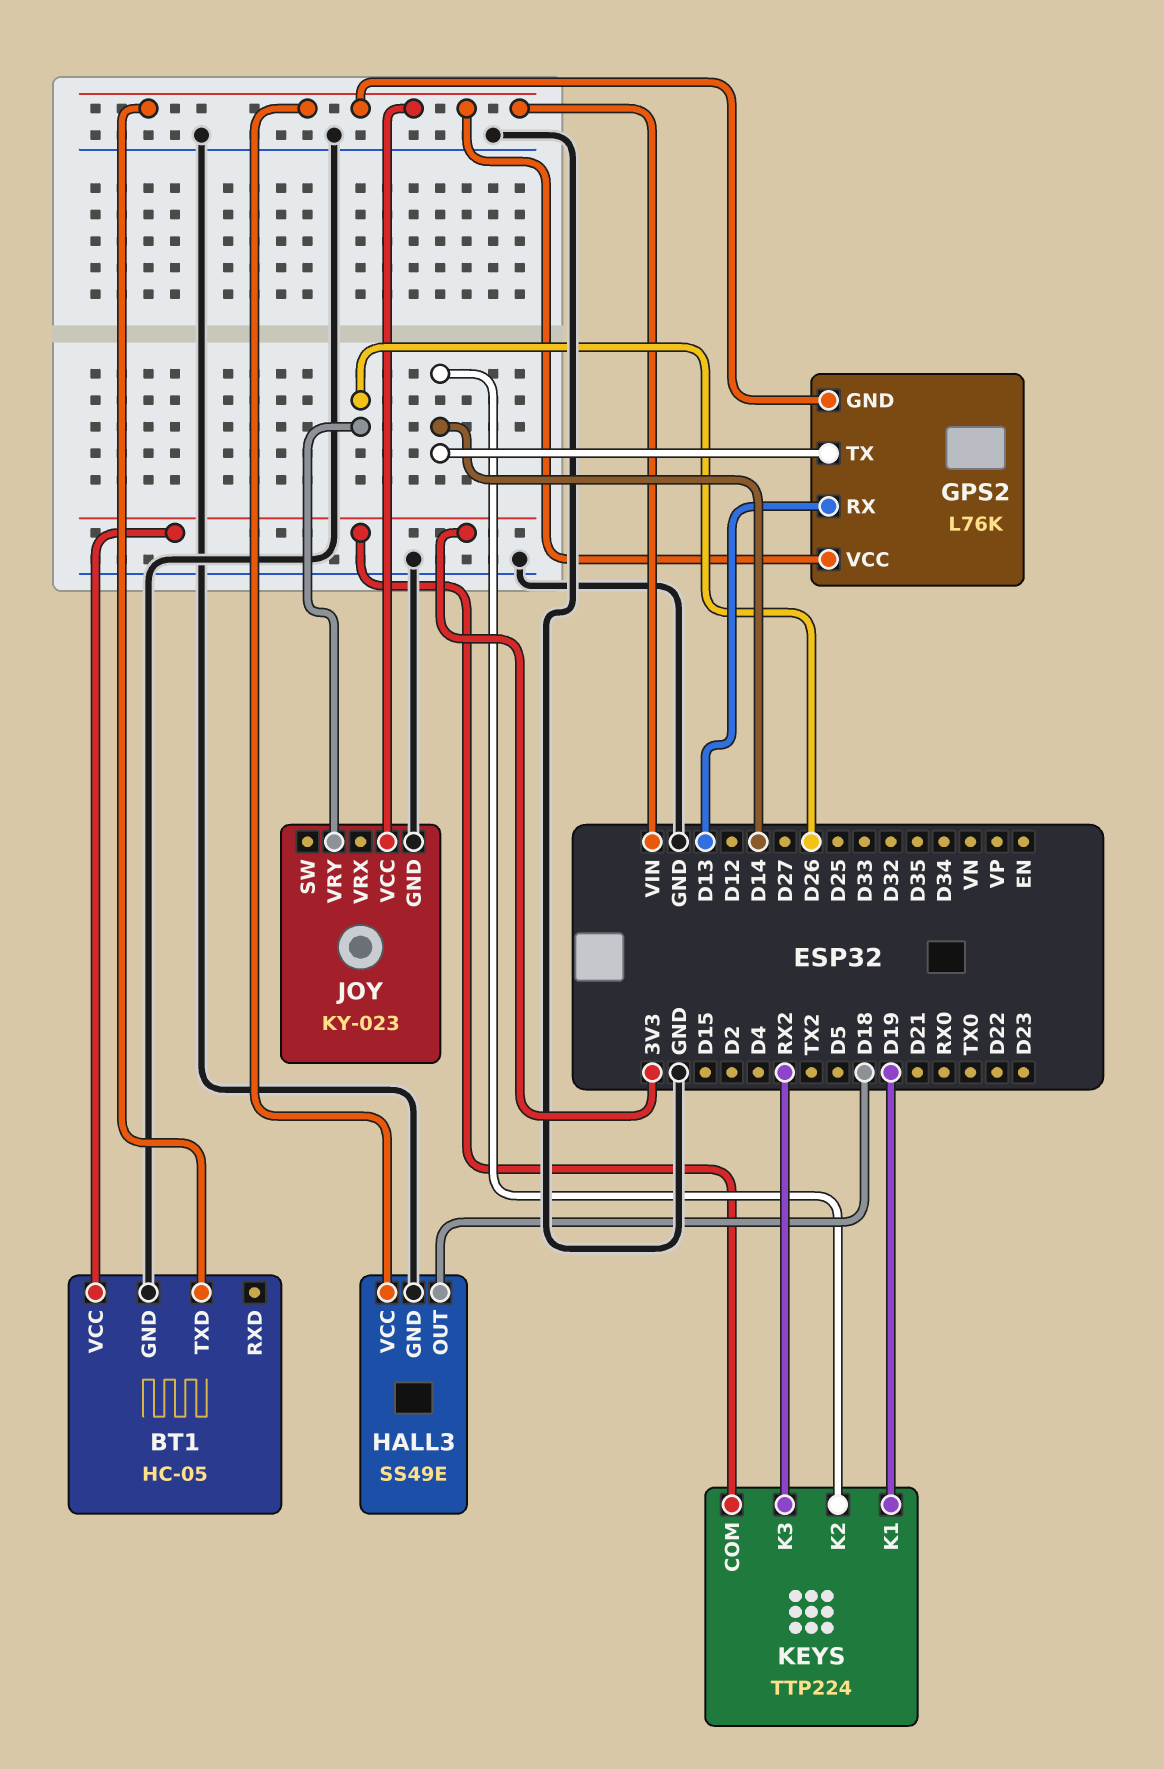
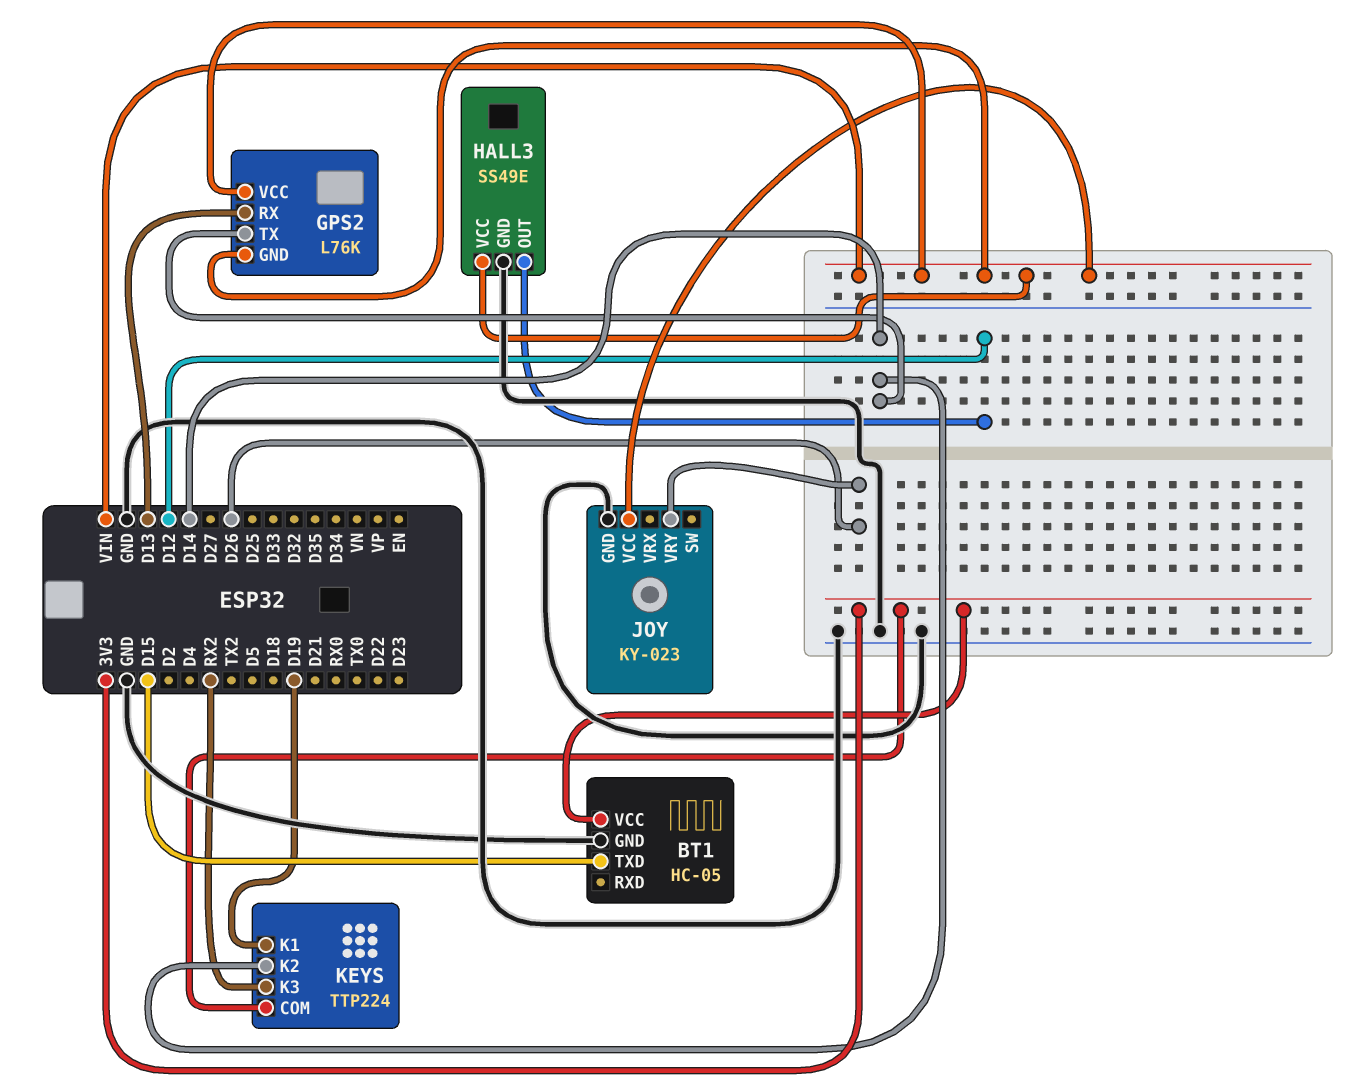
BT1 pin TXD: VIN -> D15
HALL3 pin OUT: D18 -> D12

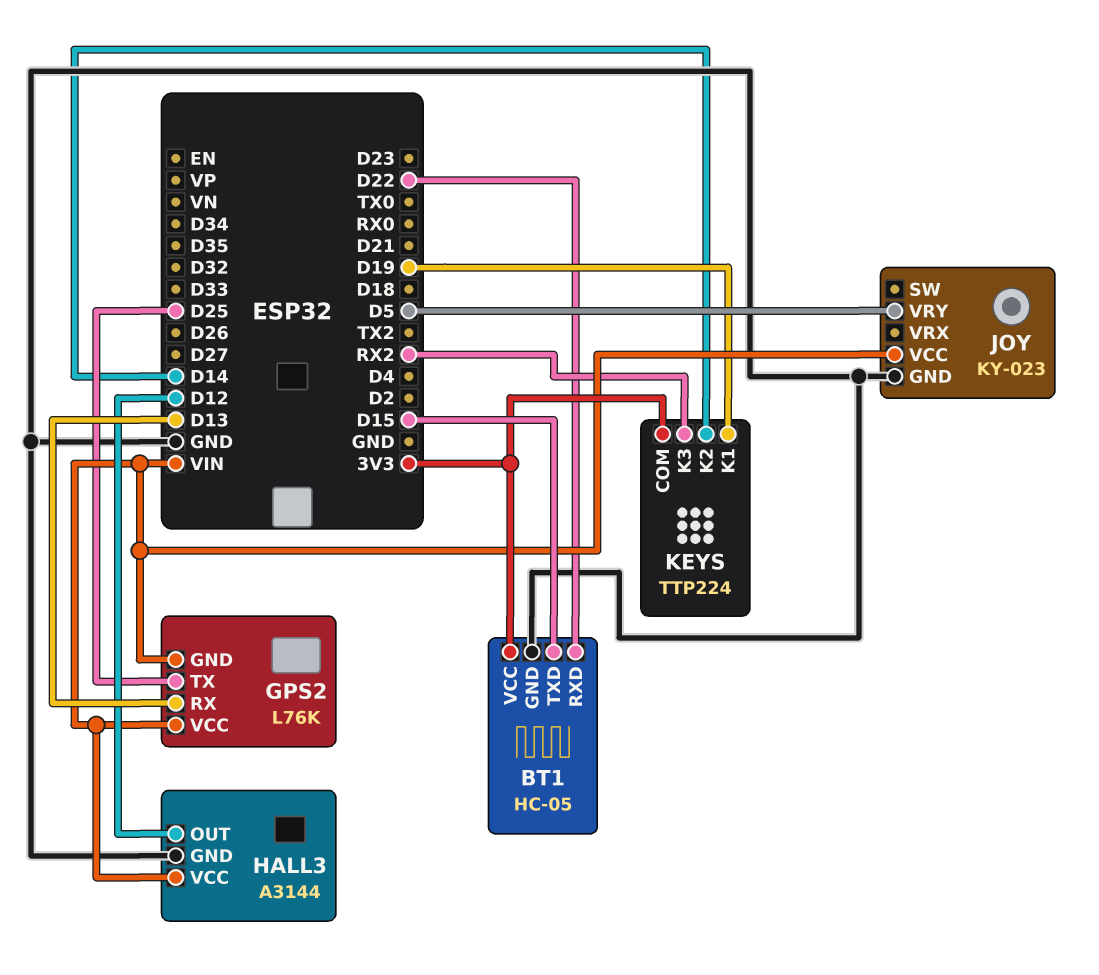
BT1 pin RXD: none -> D22
GPS2 pin TX: D14 -> D25
HALL3: SS49E -> A3144
JOY pin VRY: D26 -> D5

